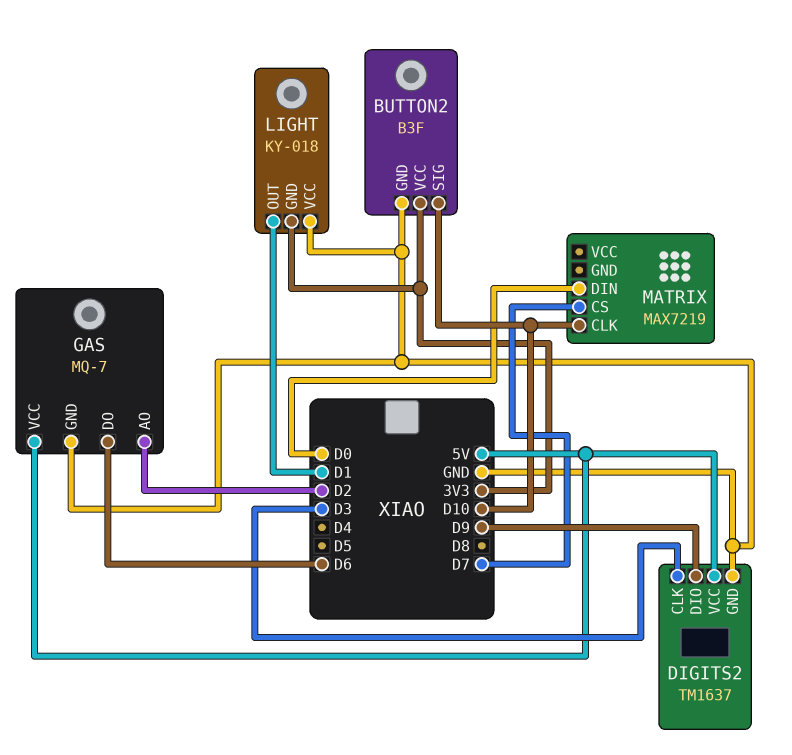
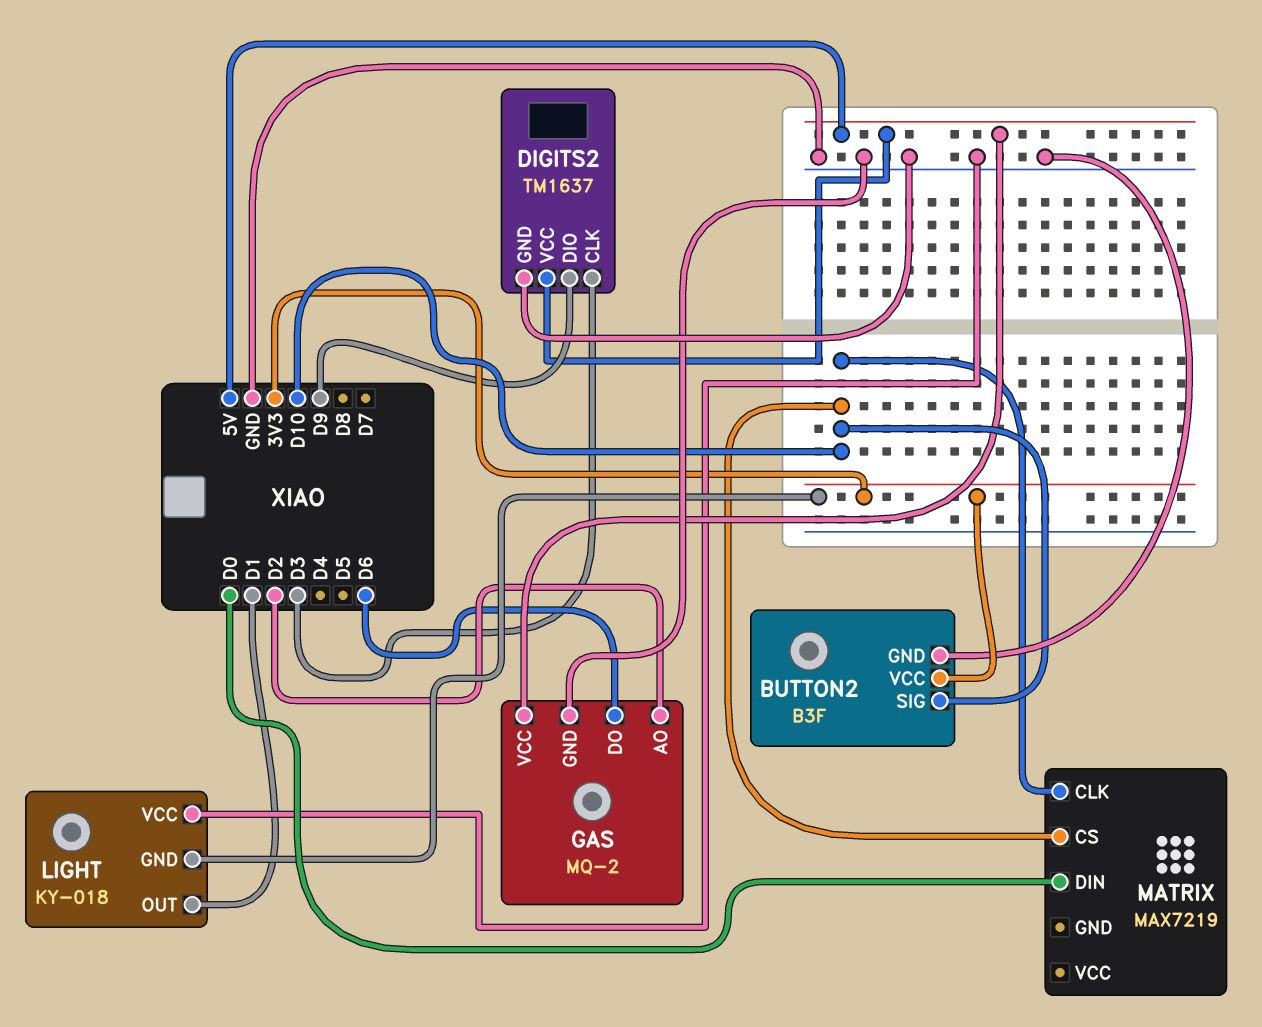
GAS: MQ-7 -> MQ-2
MATRIX pin CS: D7 -> D10

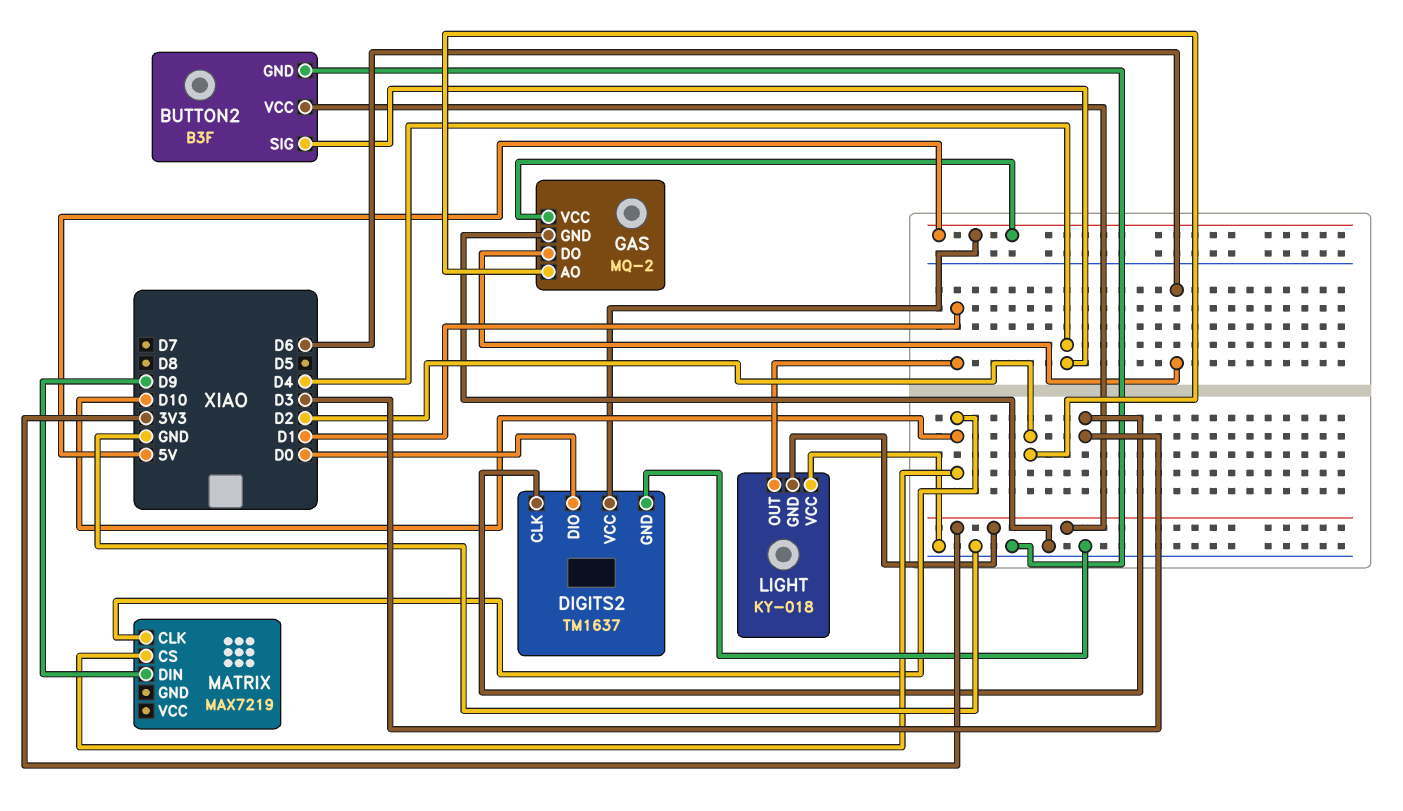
BUTTON2 pin SIG: D10 -> D4
DIGITS2 pin DIO: D9 -> D0
MATRIX pin DIN: D0 -> D9

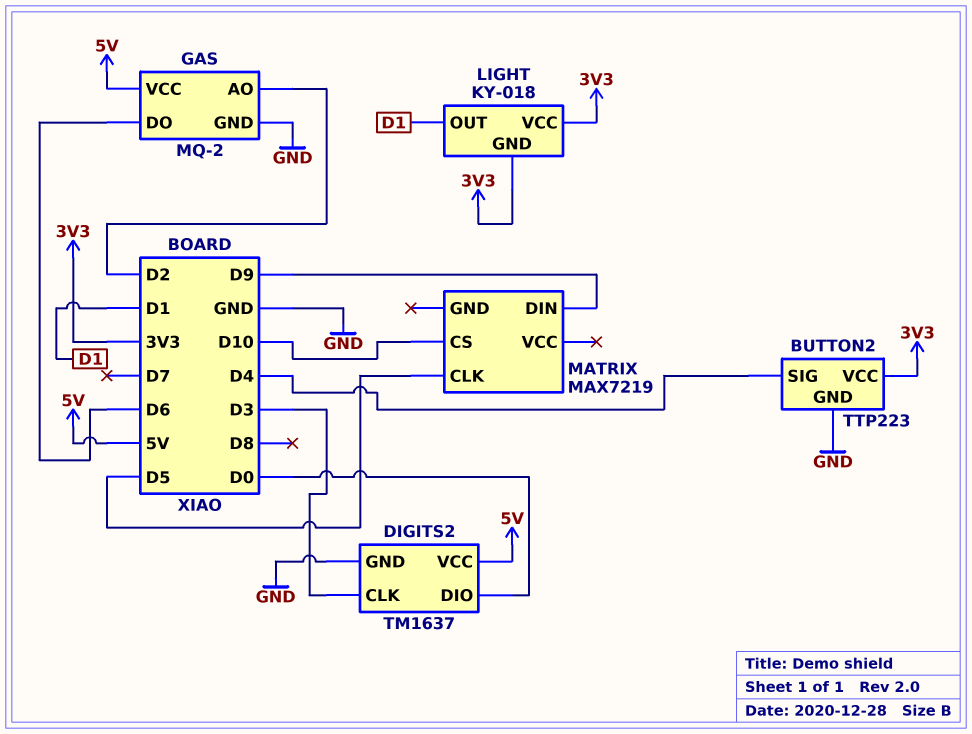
BUTTON2: B3F -> TTP223
LIGHT pin VCC: GND -> 3V3
MATRIX pin CLK: D10 -> D5

